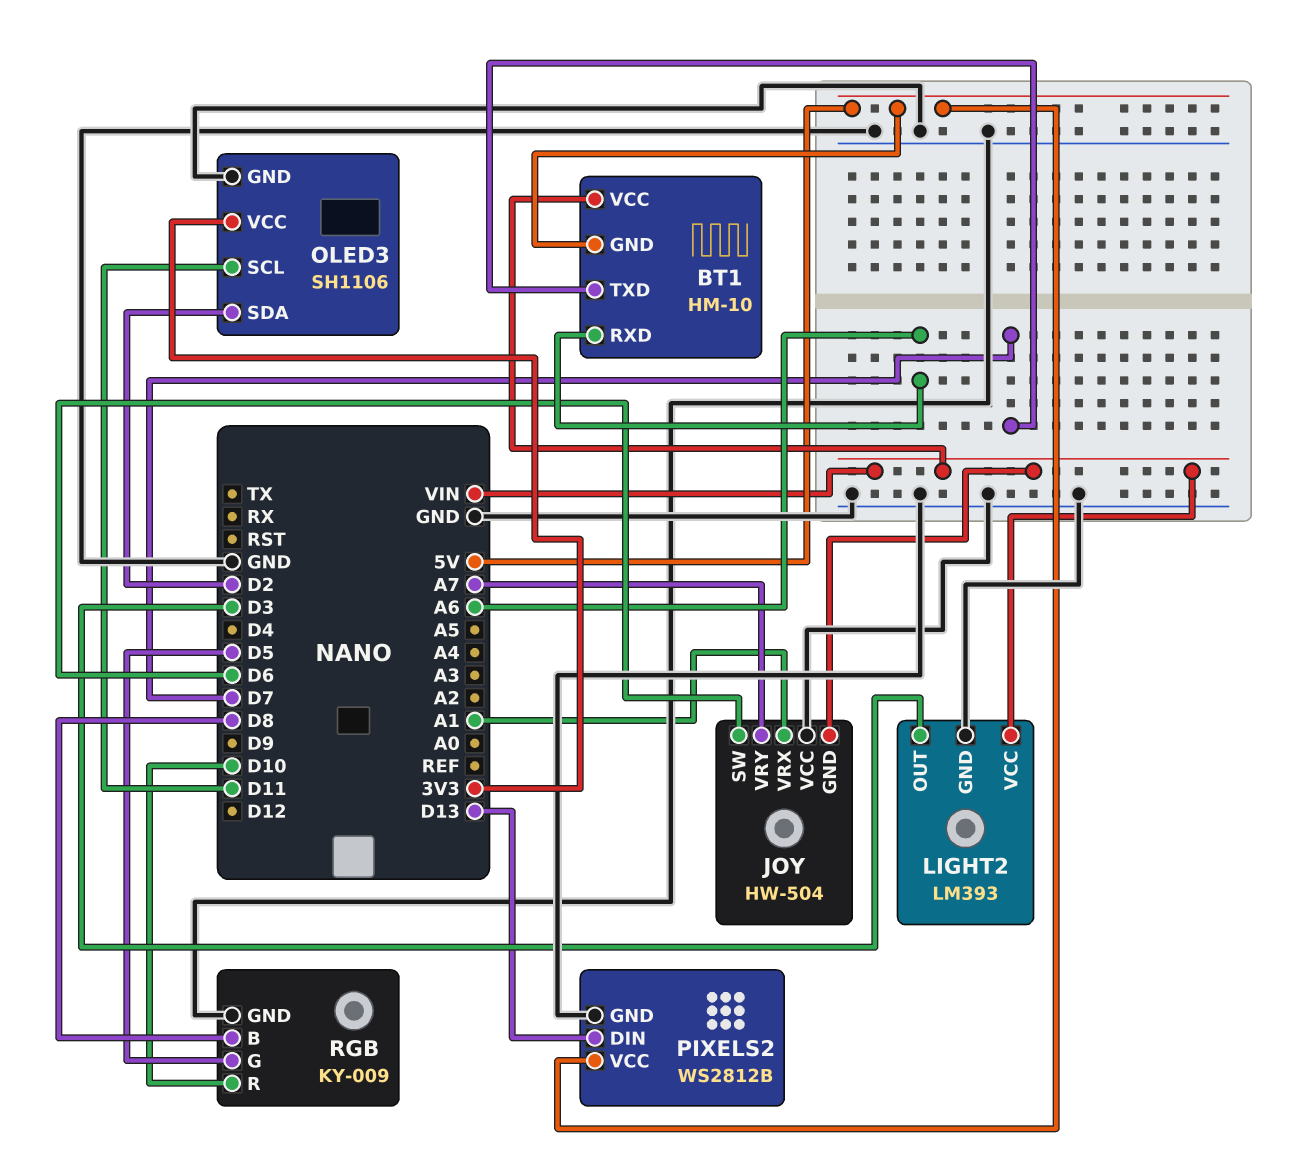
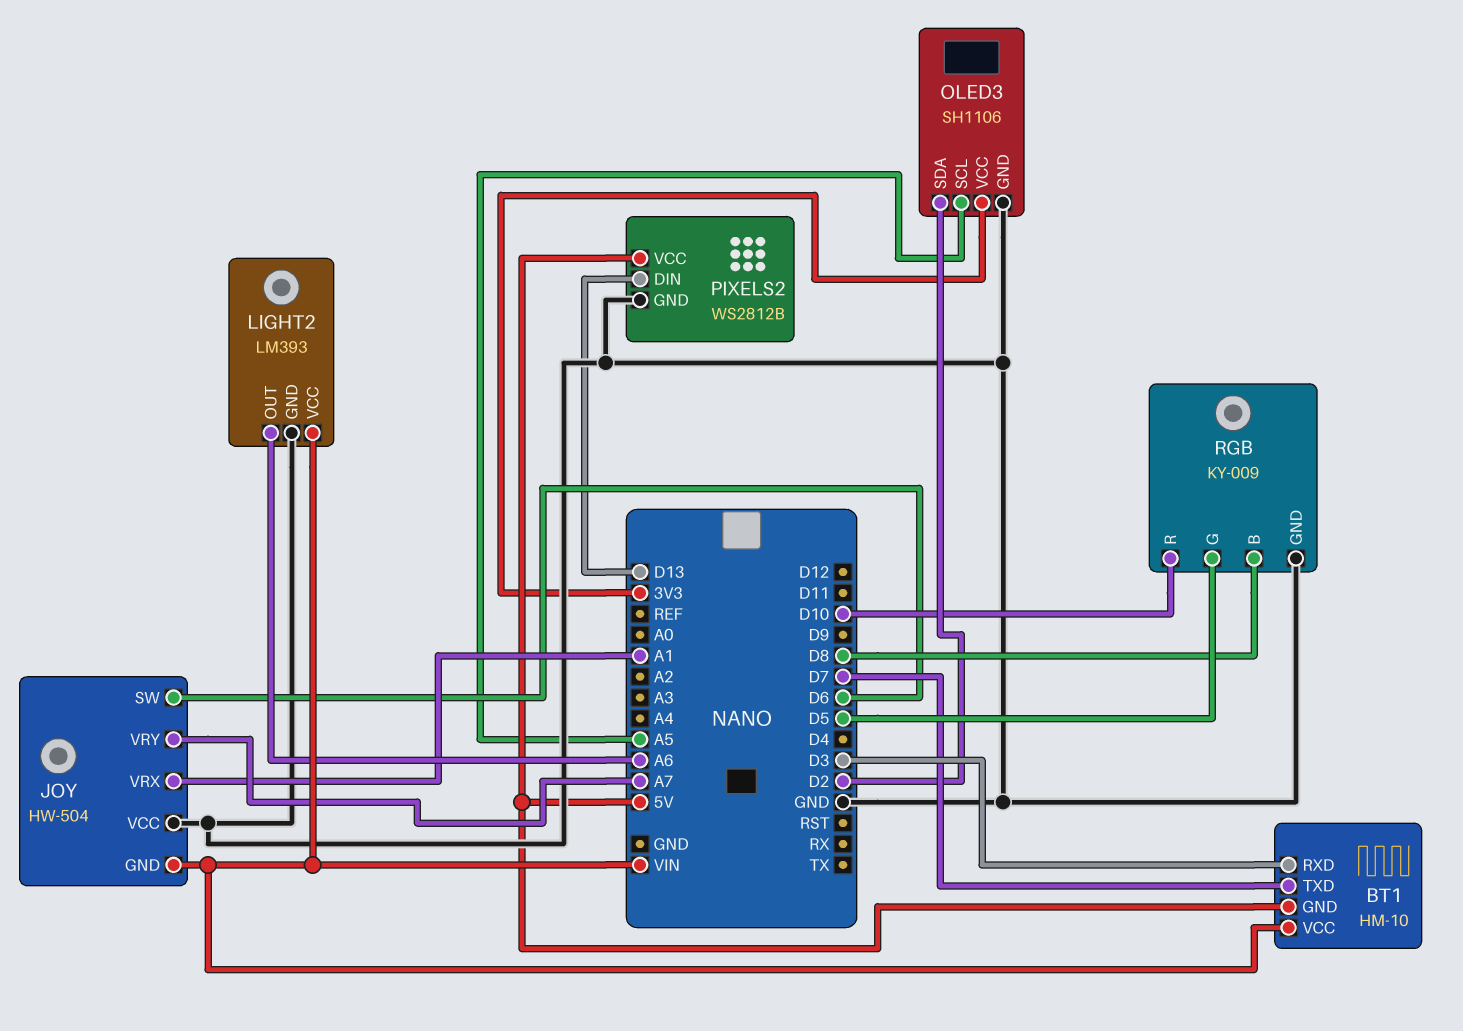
BT1 pin RXD: A6 -> D3
LIGHT2 pin OUT: D3 -> A6
OLED3 pin SCL: D11 -> A5

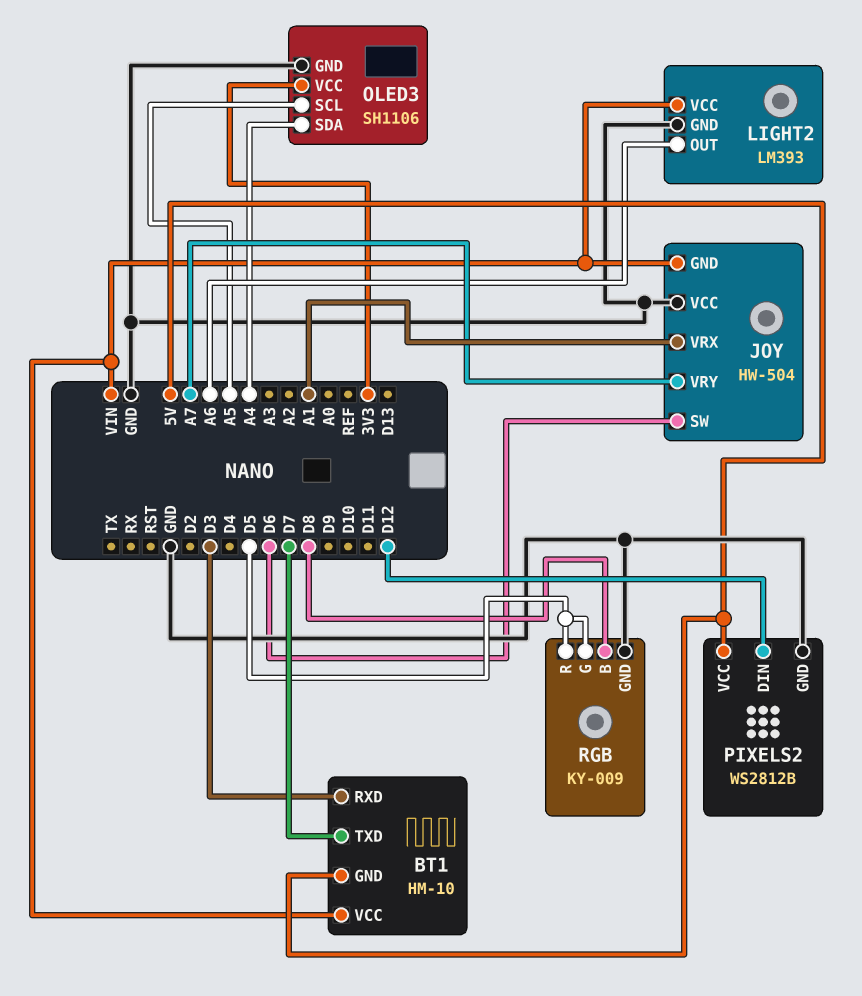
OLED3 pin SDA: D2 -> A4
PIXELS2 pin DIN: D13 -> D12
RGB pin R: D10 -> D5

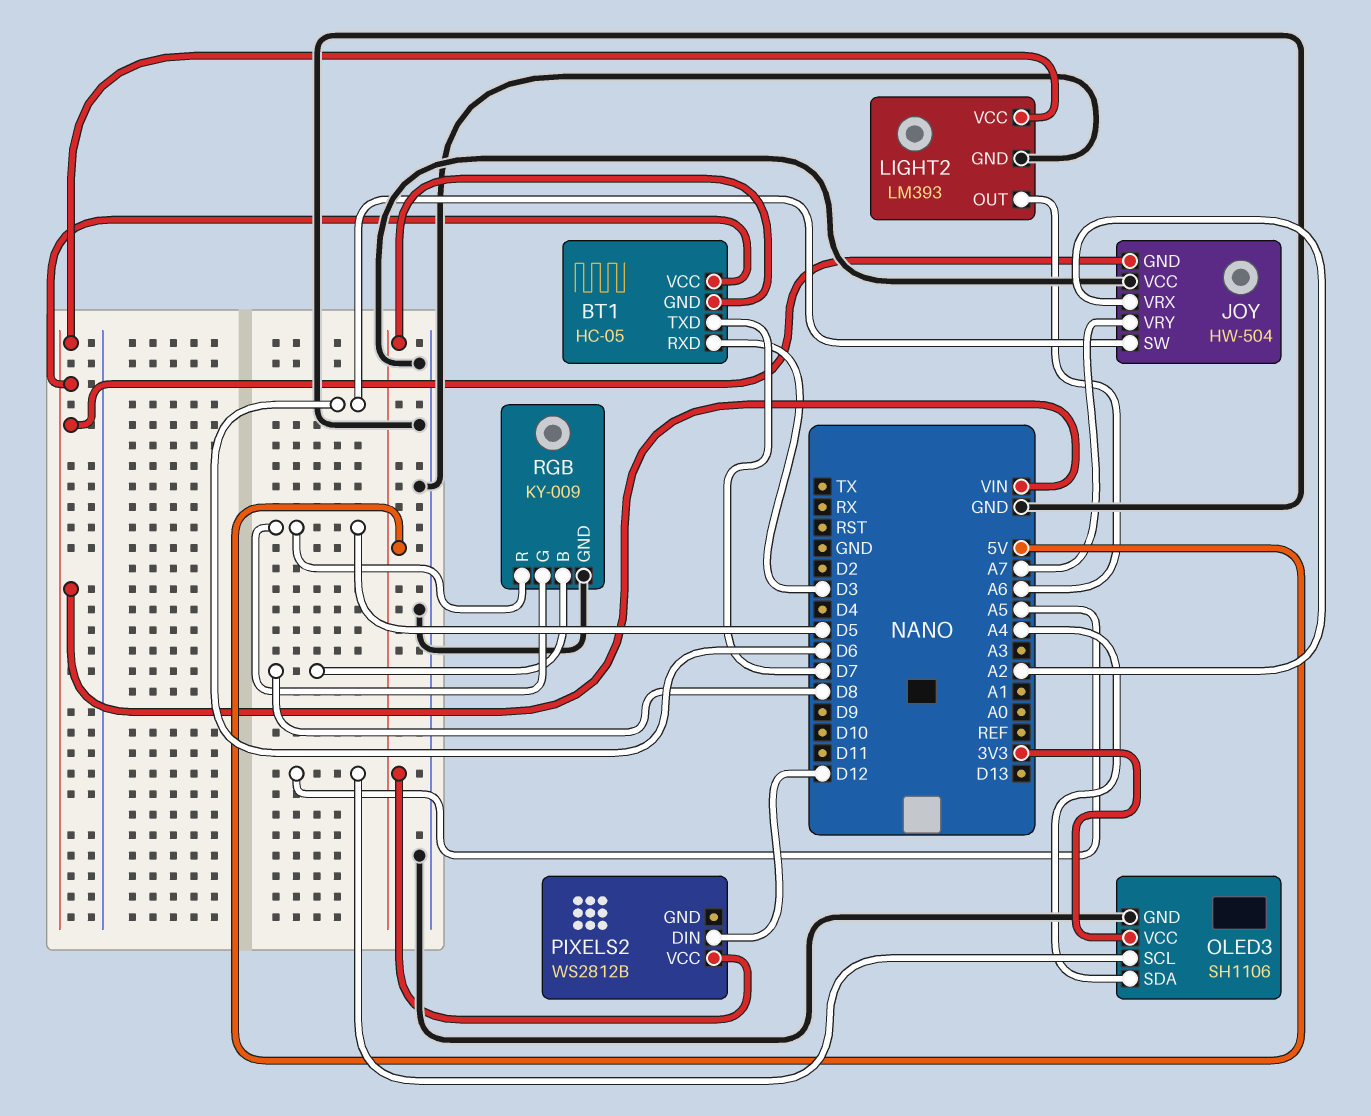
BT1: HM-10 -> HC-05
JOY pin VRX: A1 -> A2
PIXELS2 pin GND: GND -> none

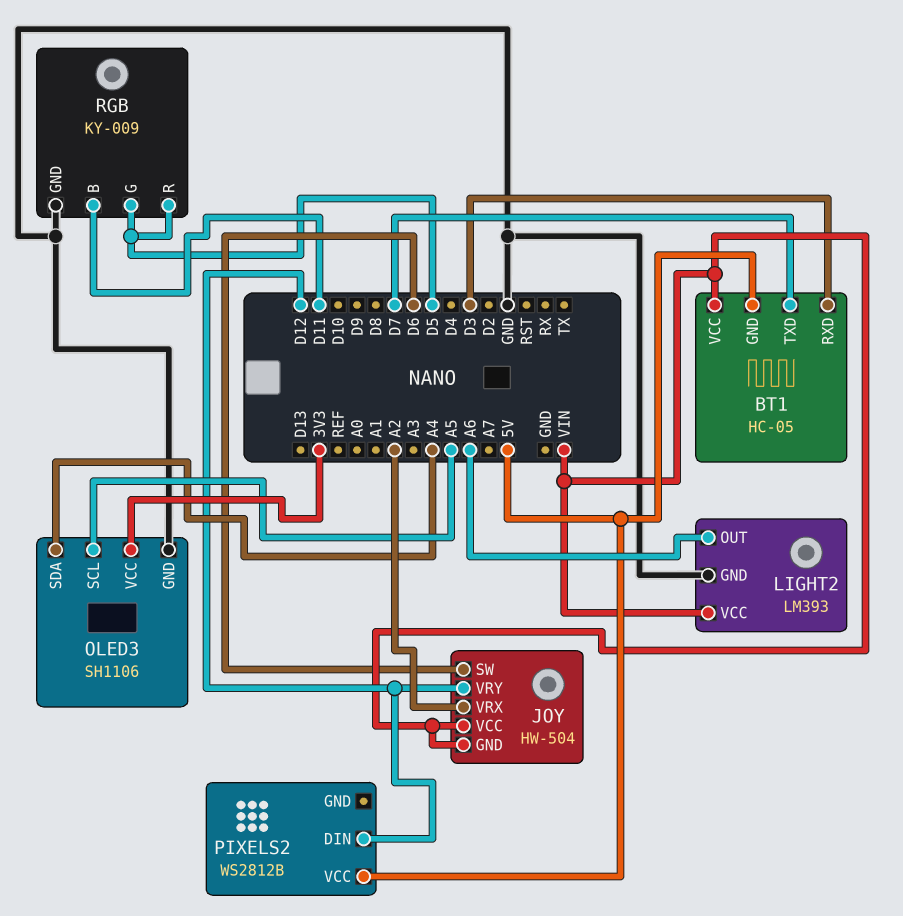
JOY pin VCC: GND -> VIN
JOY pin VRY: A7 -> D12
RGB pin B: D8 -> D11

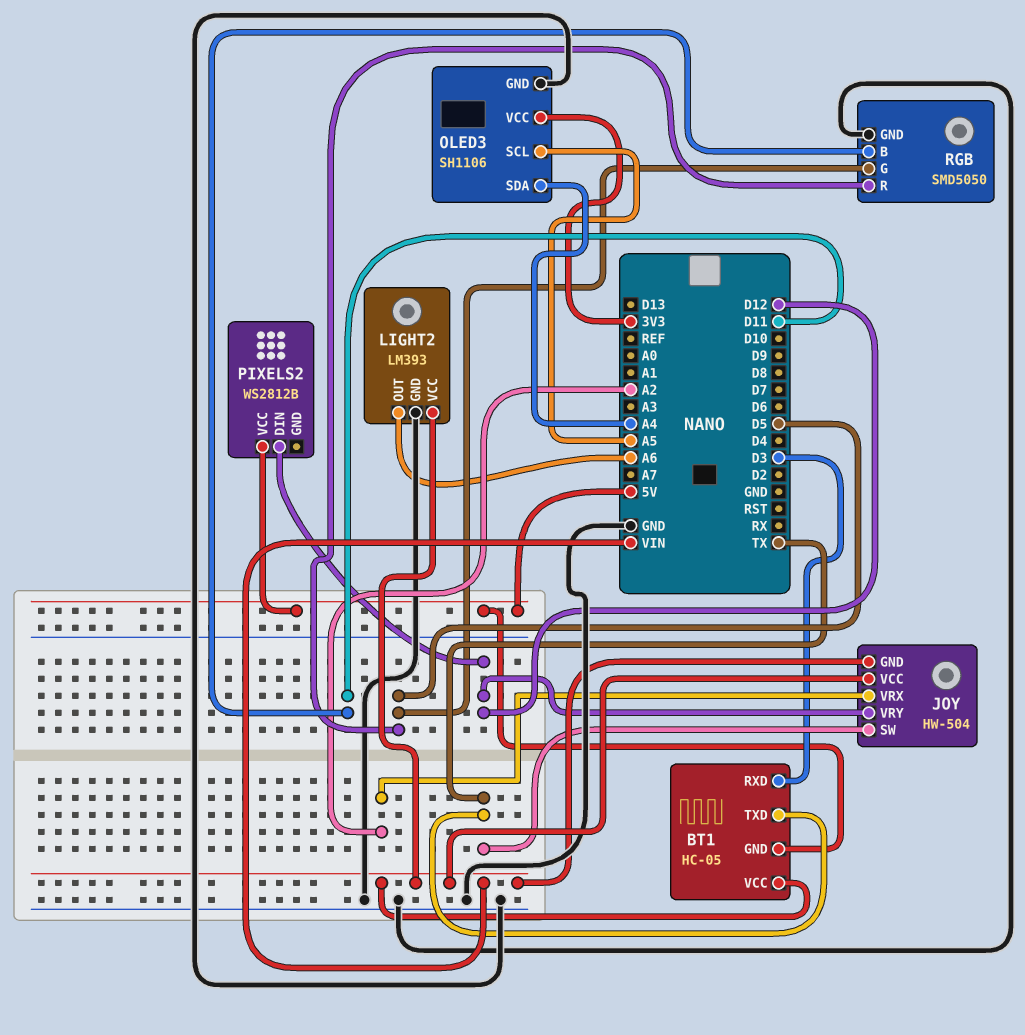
BT1 pin TXD: D7 -> TX
JOY pin SW: D6 -> TX
RGB: KY-009 -> SMD5050

